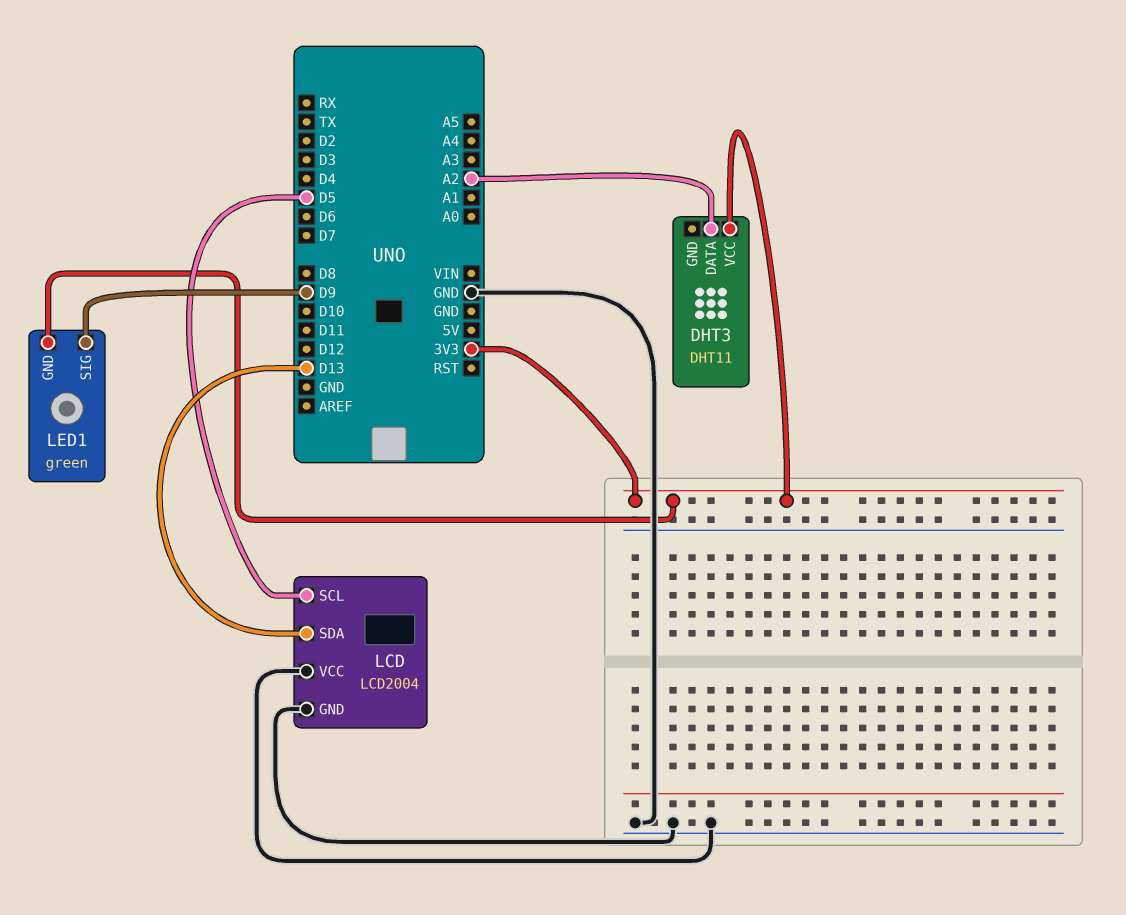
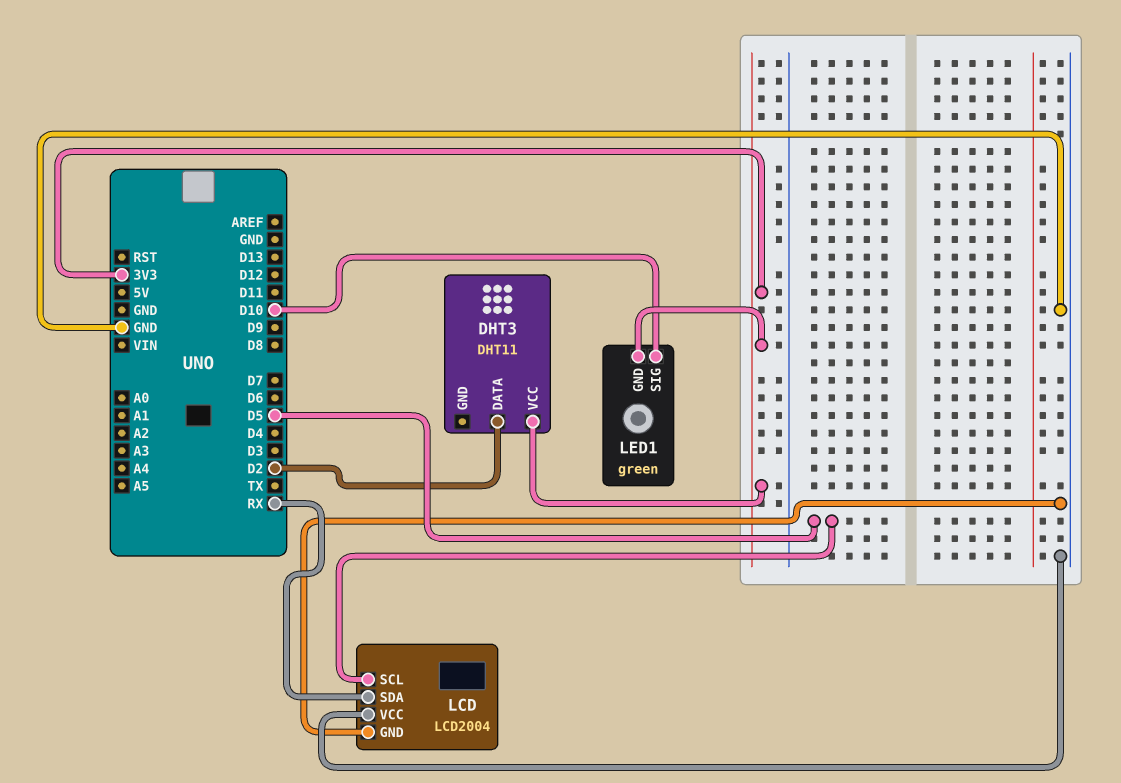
DHT3 pin DATA: A2 -> D2
LCD pin SDA: D13 -> RX
LED1 pin SIG: D9 -> D10

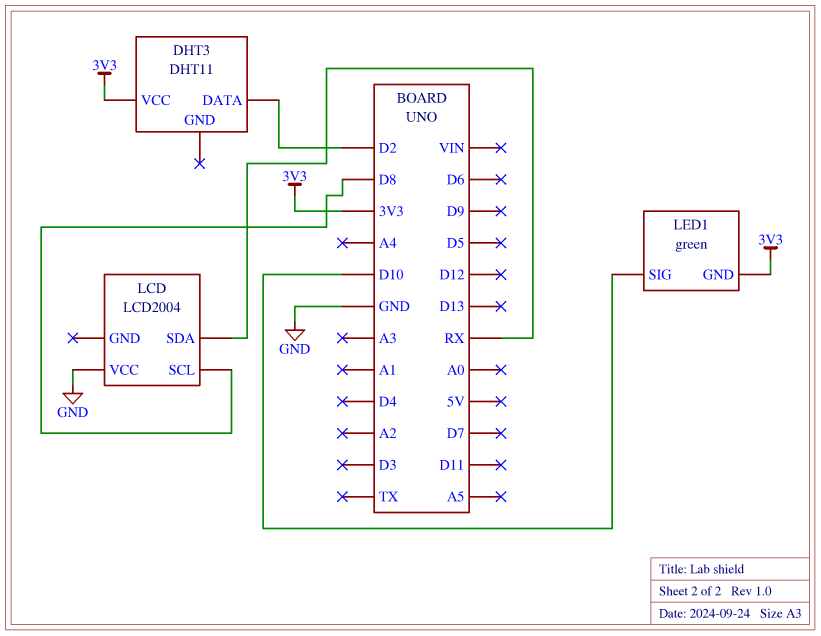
LCD pin GND: GND -> none
LCD pin SCL: D5 -> D8

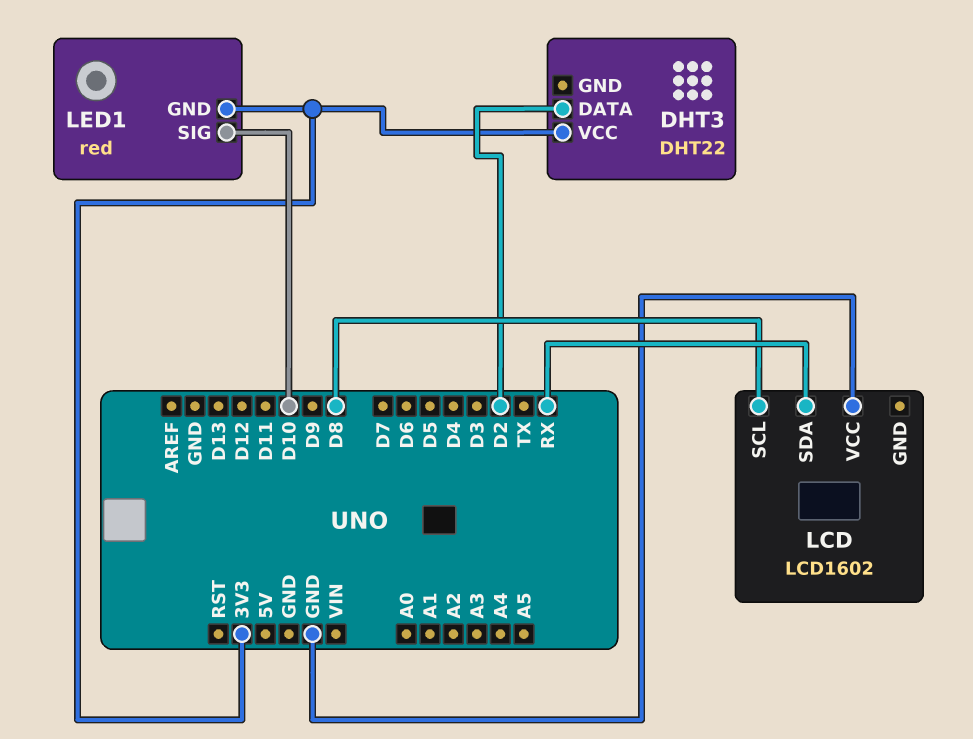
DHT3: DHT11 -> DHT22
LCD: LCD2004 -> LCD1602
LED1: green -> red

